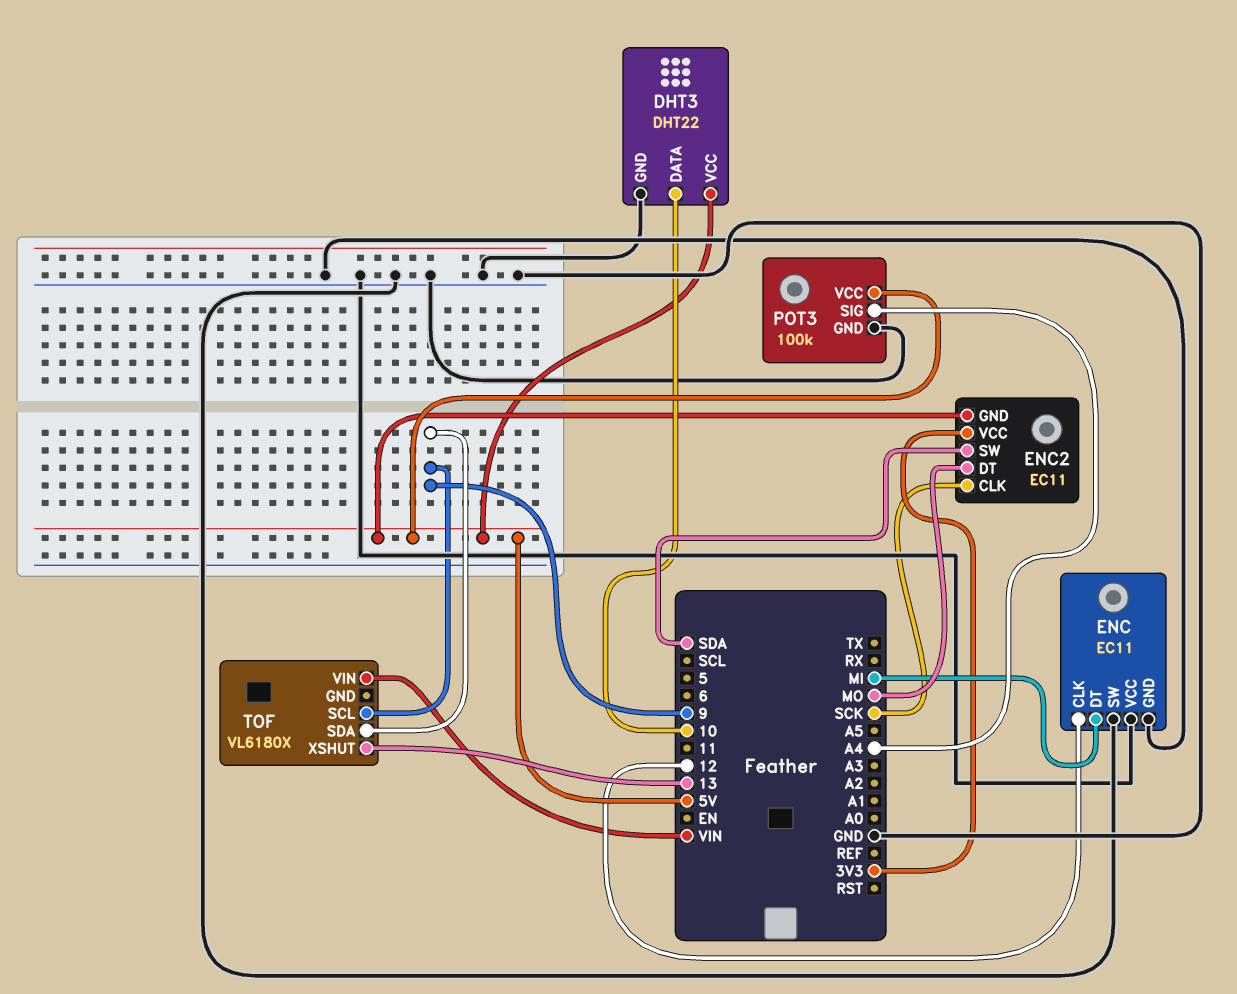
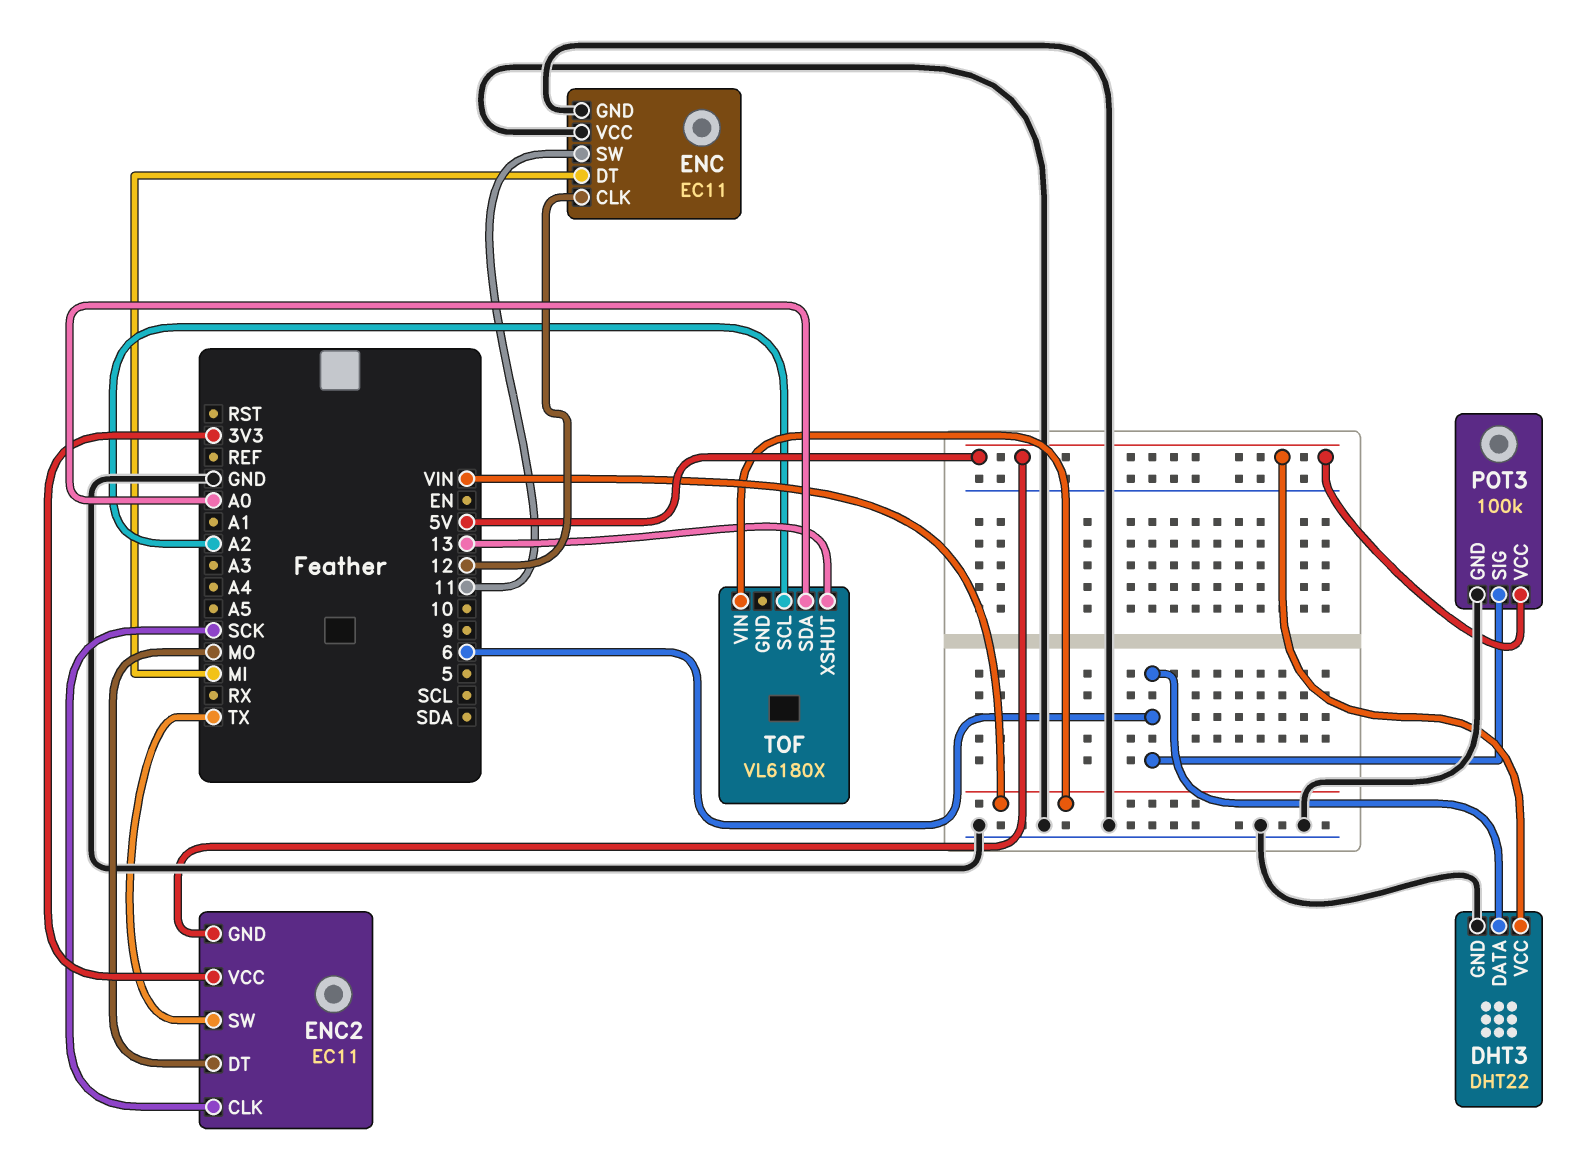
DHT3 pin DATA: 10 -> 6
ENC pin SW: GND -> 11
ENC2 pin SW: SDA -> TX
POT3 pin SIG: A4 -> 6
TOF pin SCL: 9 -> A2
TOF pin SDA: 9 -> A0

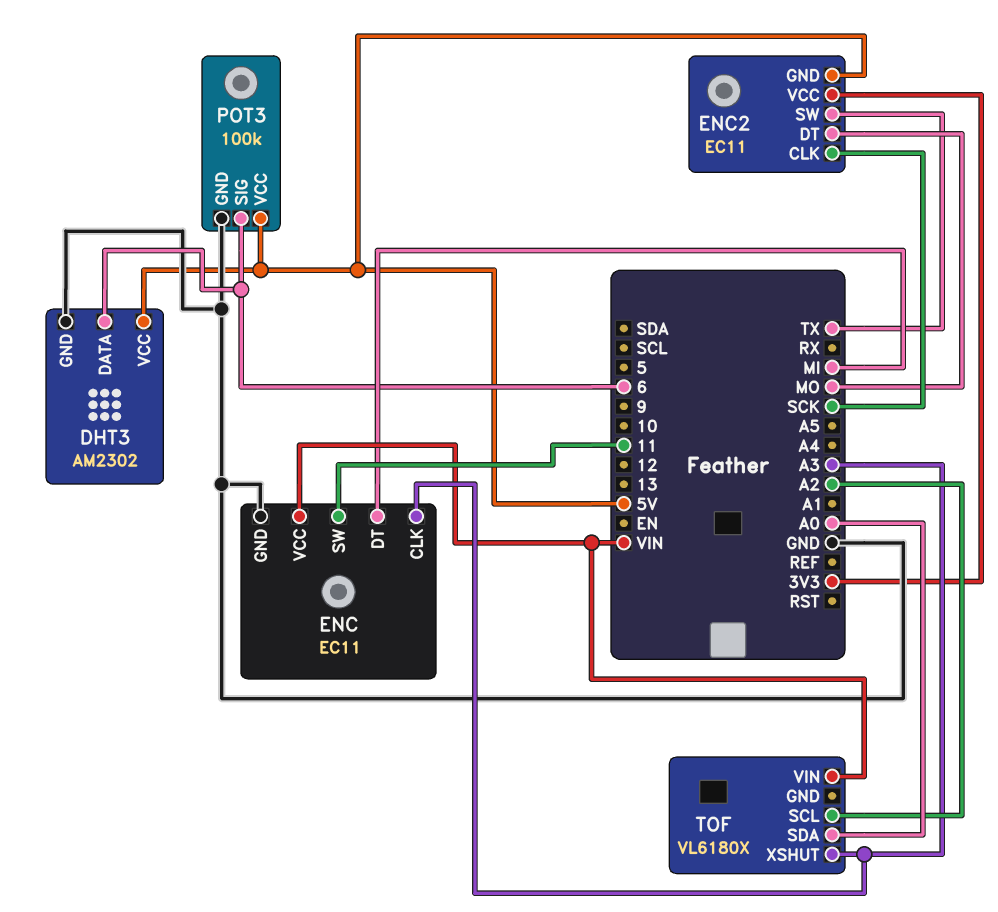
DHT3: DHT22 -> AM2302
ENC pin CLK: 12 -> A3
ENC pin VCC: GND -> VIN
TOF pin XSHUT: 13 -> A3

